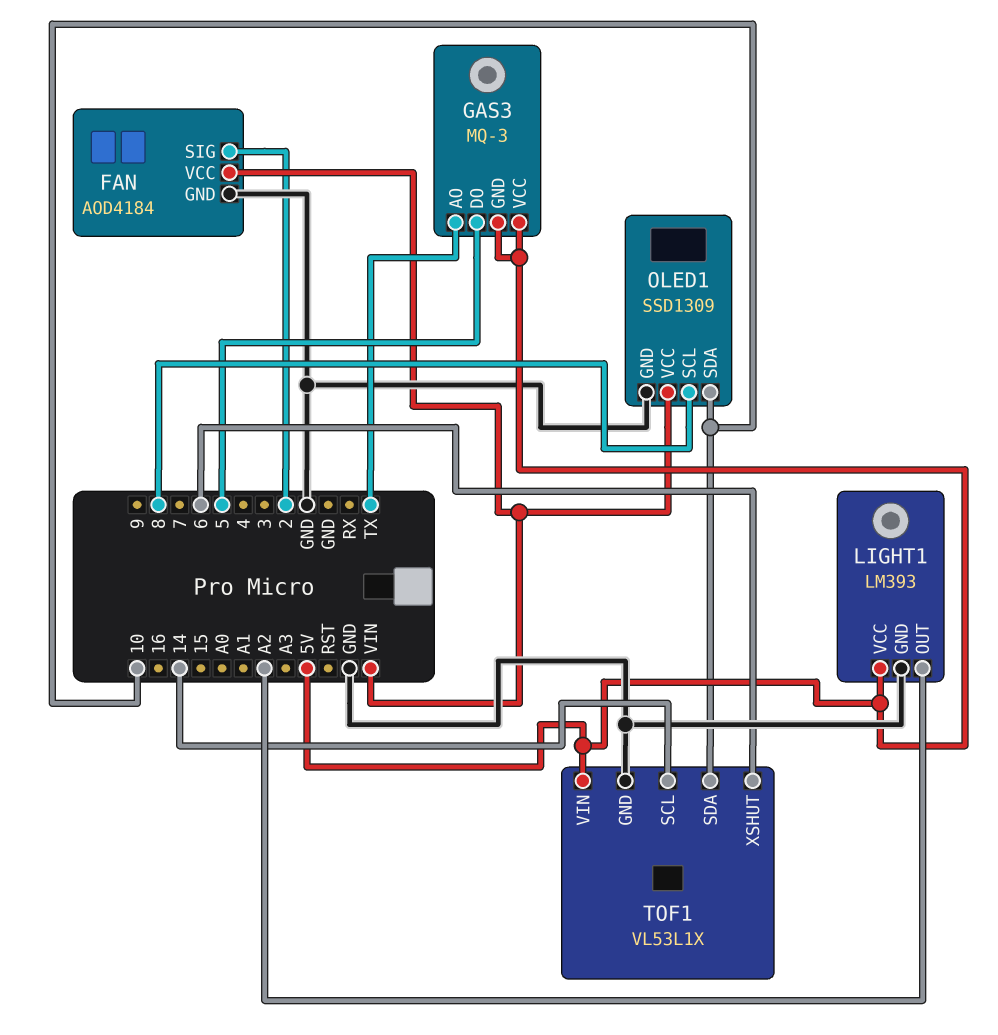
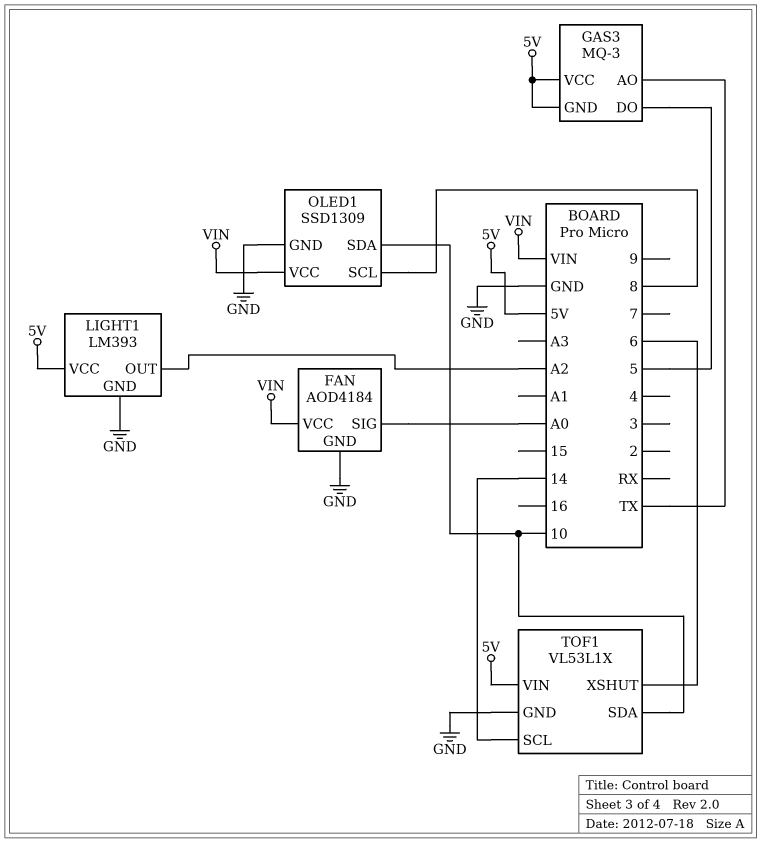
FAN pin SIG: 2 -> A0

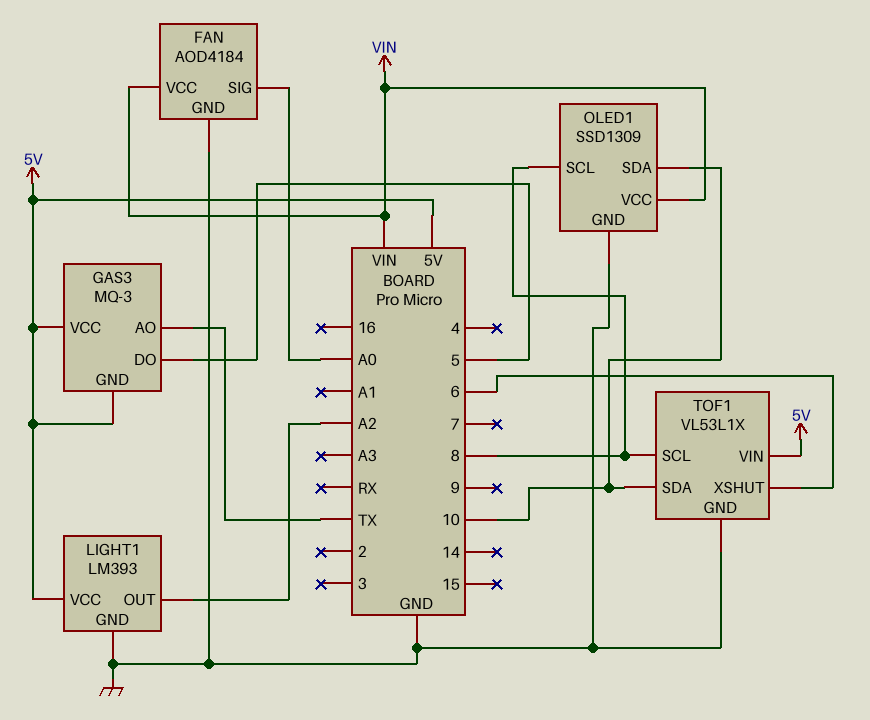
TOF1 pin SCL: 14 -> 8

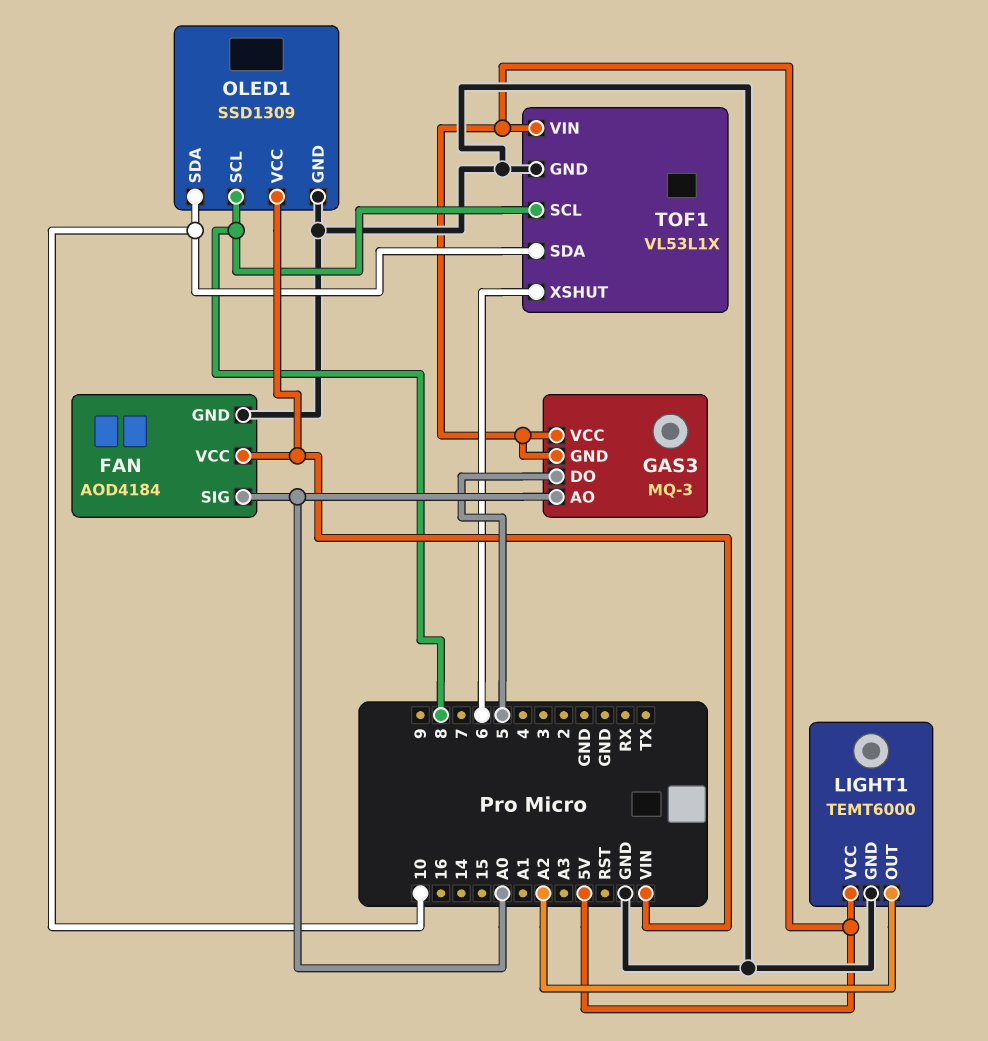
GAS3 pin AO: TX -> A0
LIGHT1: LM393 -> TEMT6000

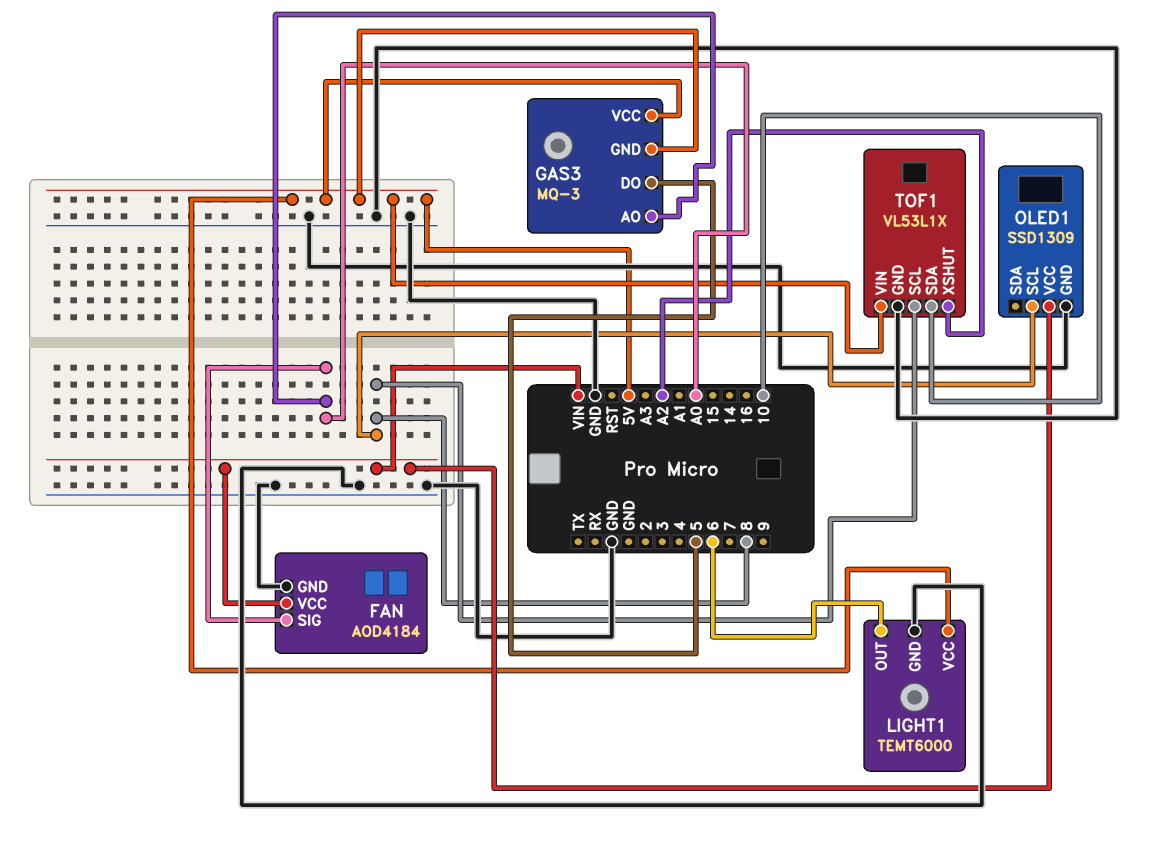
LIGHT1 pin OUT: A2 -> 6
OLED1 pin SDA: 10 -> none
TOF1 pin XSHUT: 6 -> A2

